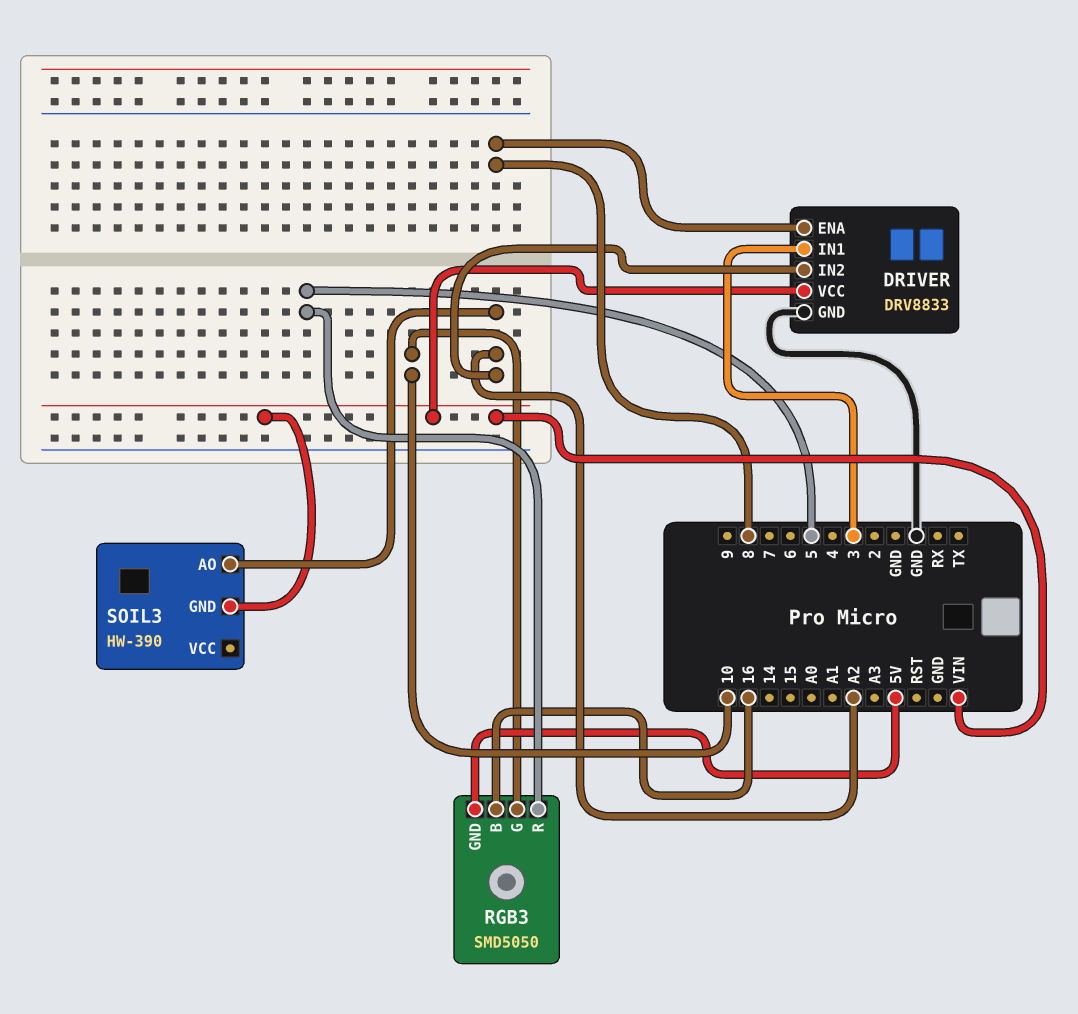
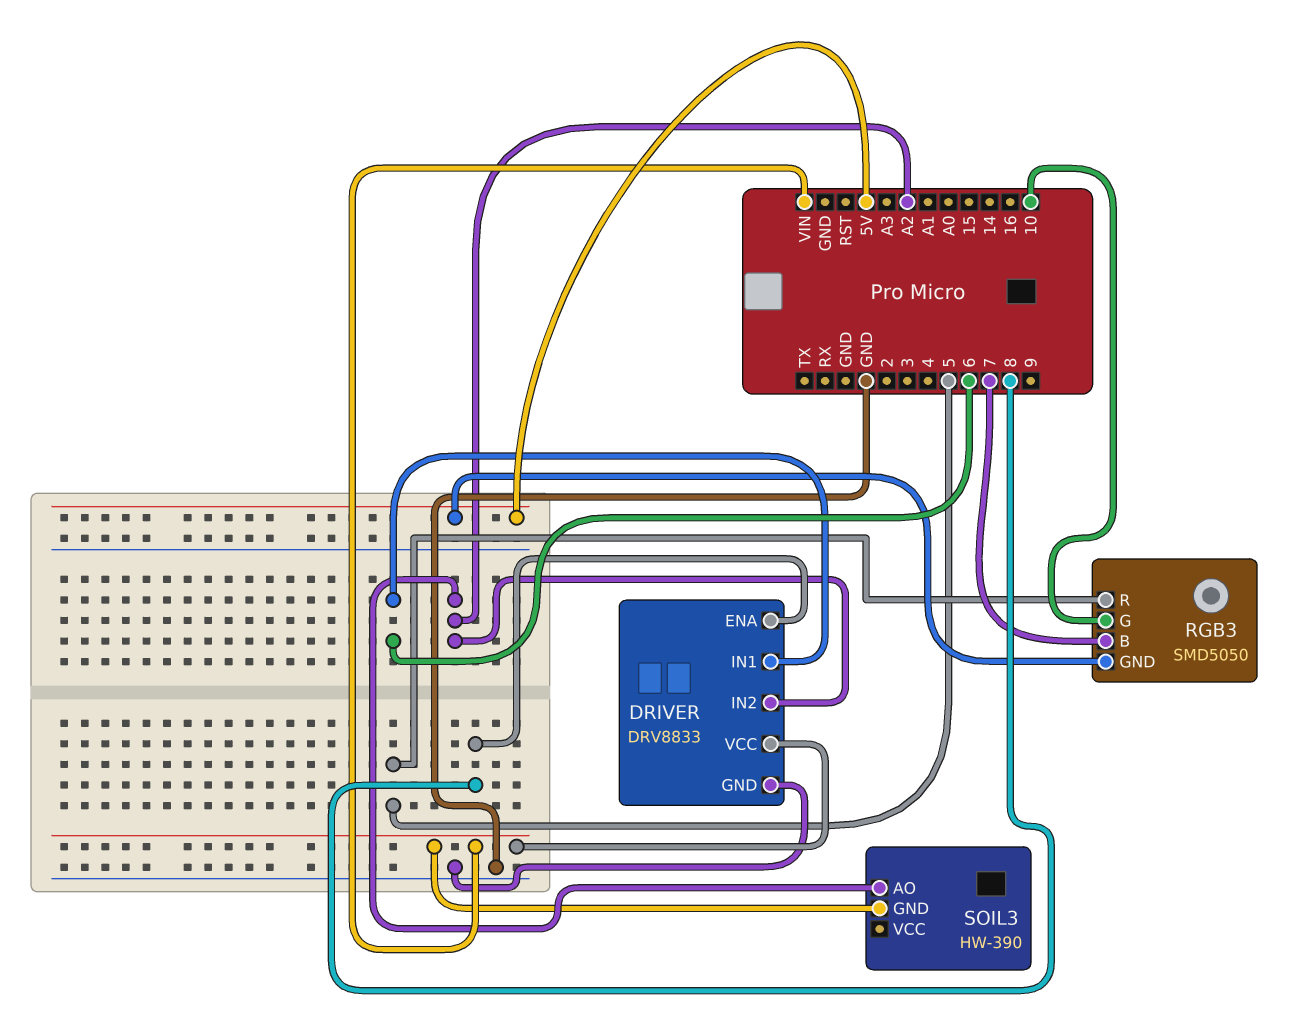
DRIVER pin IN1: 3 -> 6
RGB3 pin B: 16 -> 7

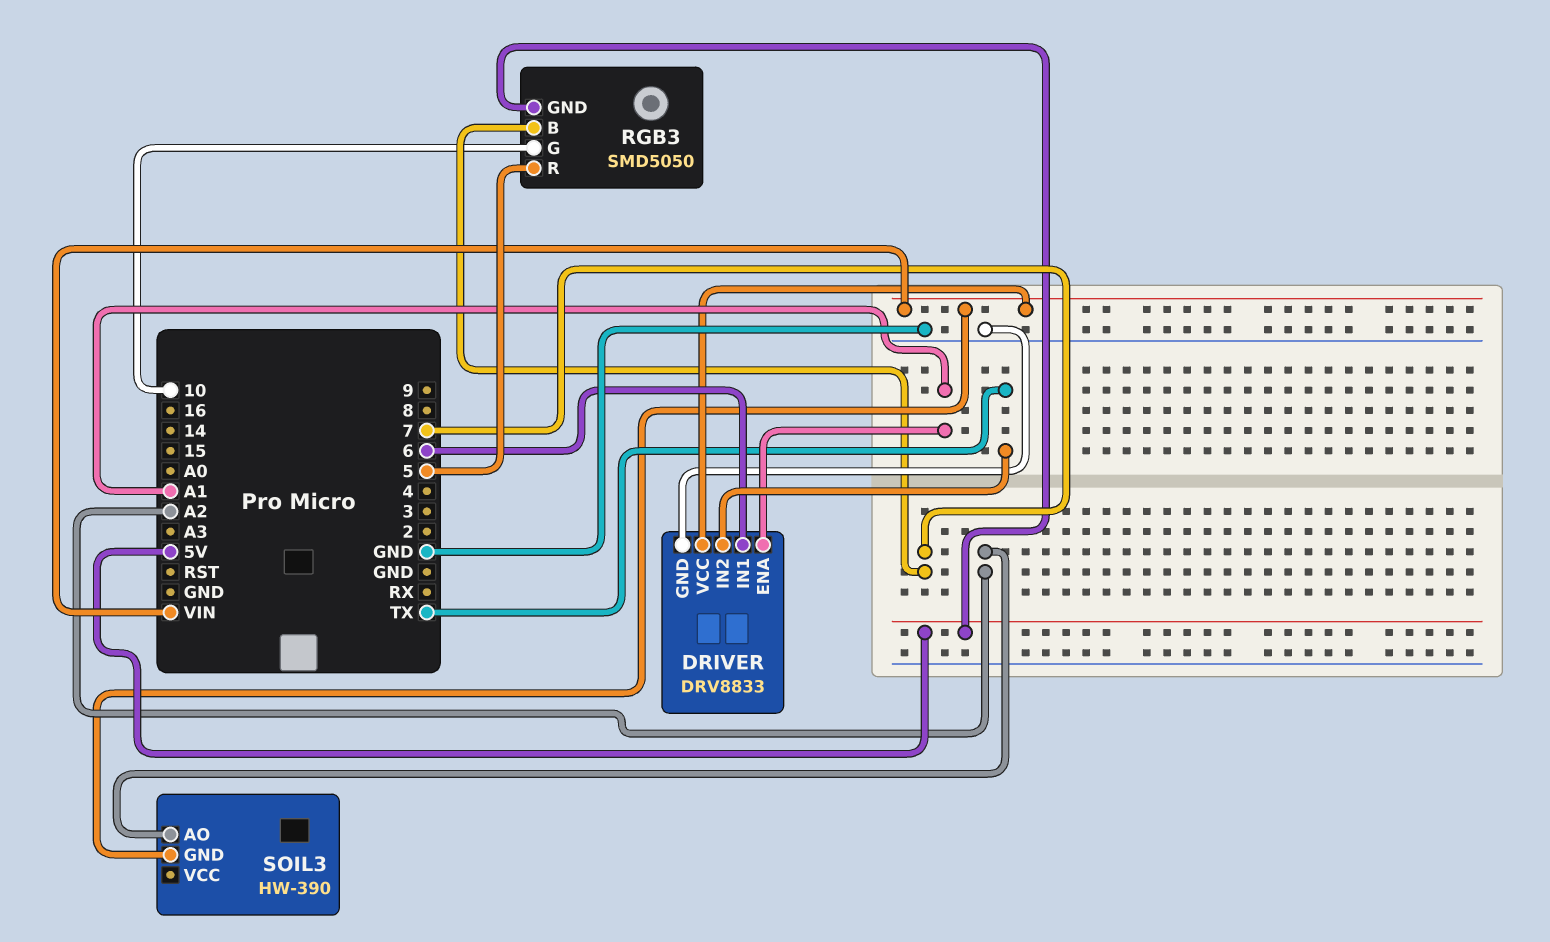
DRIVER pin ENA: 8 -> A1
DRIVER pin IN2: A2 -> TX

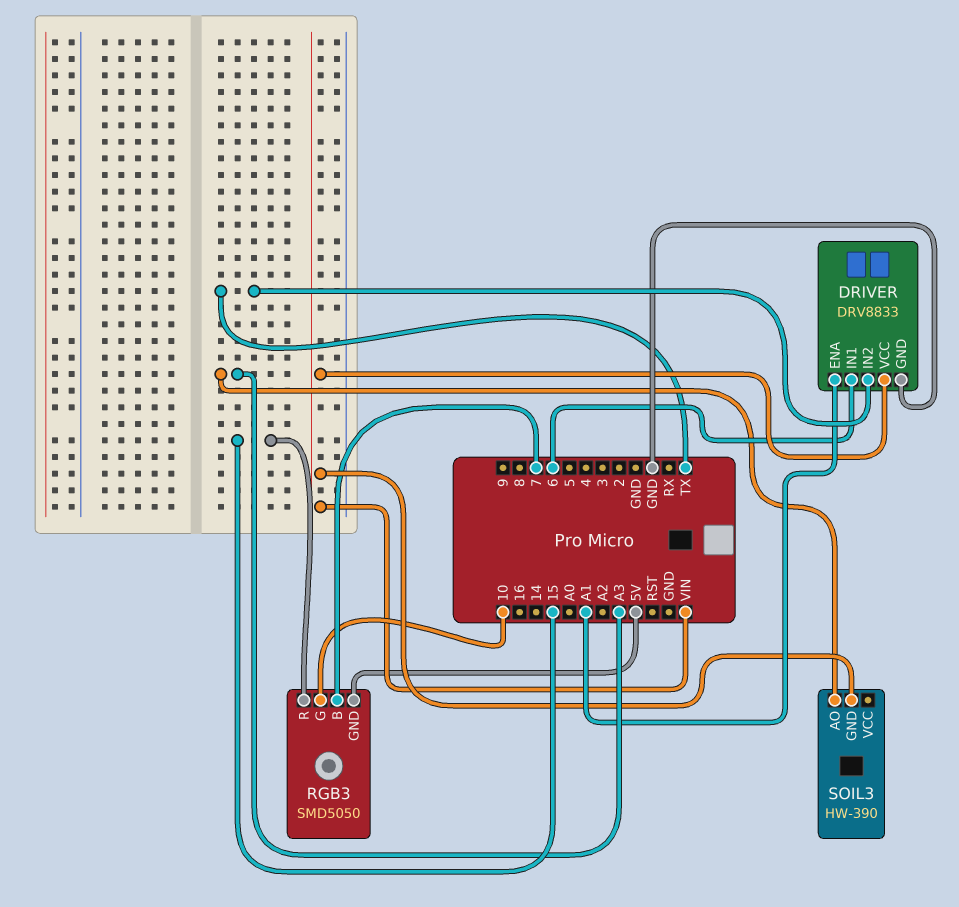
RGB3 pin R: 5 -> 15
SOIL3 pin AO: A2 -> A3

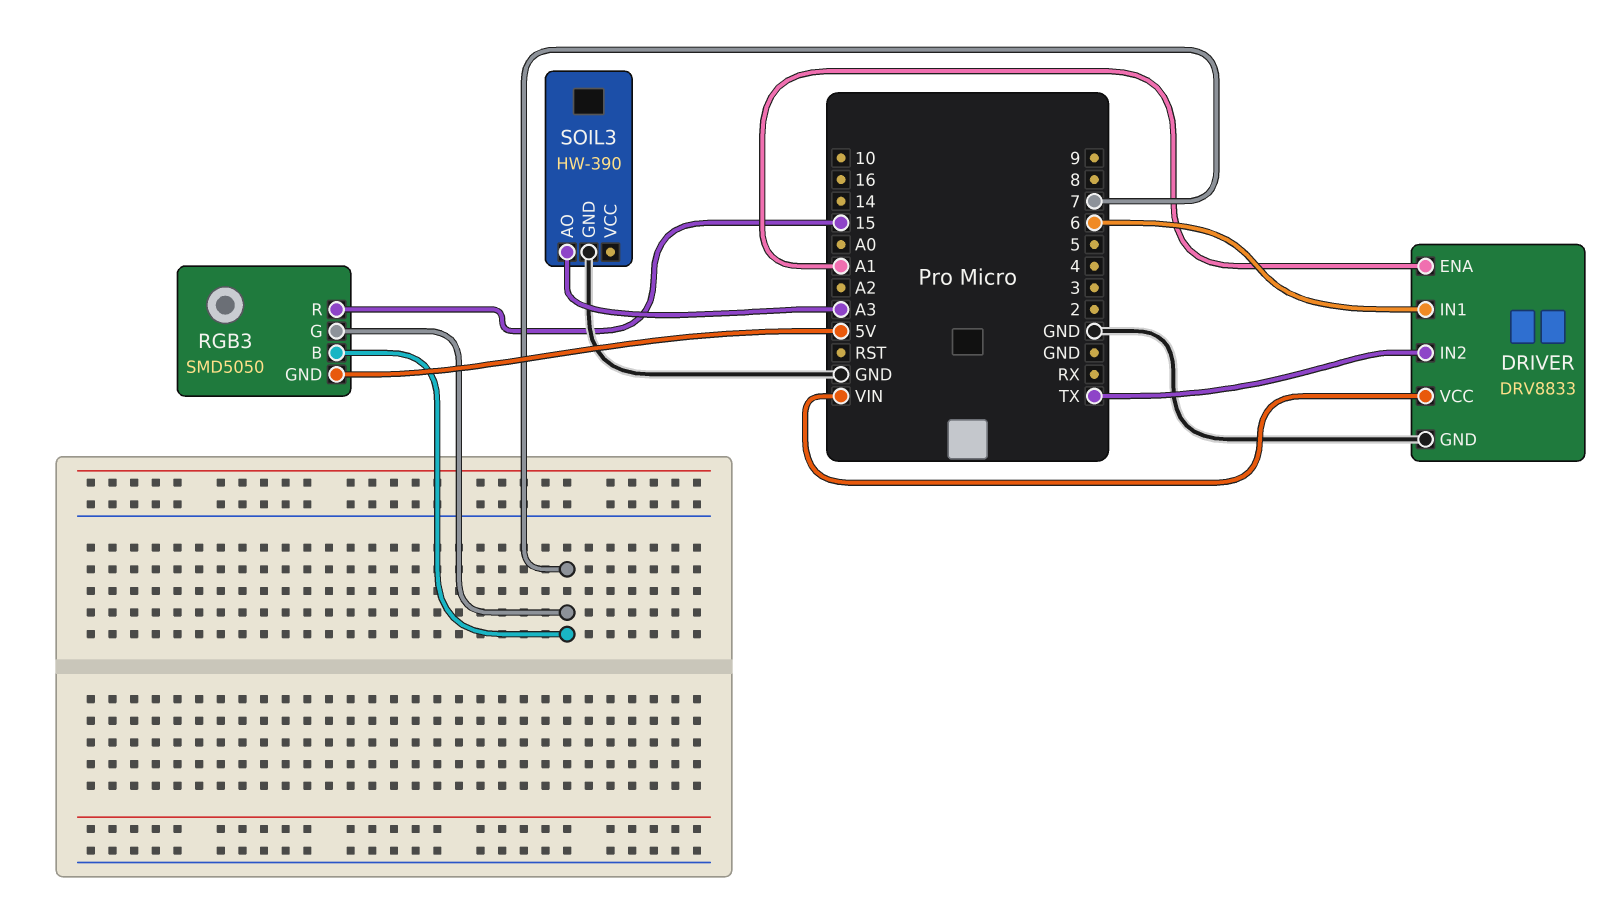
RGB3 pin G: 10 -> 7
SOIL3 pin GND: VIN -> GND

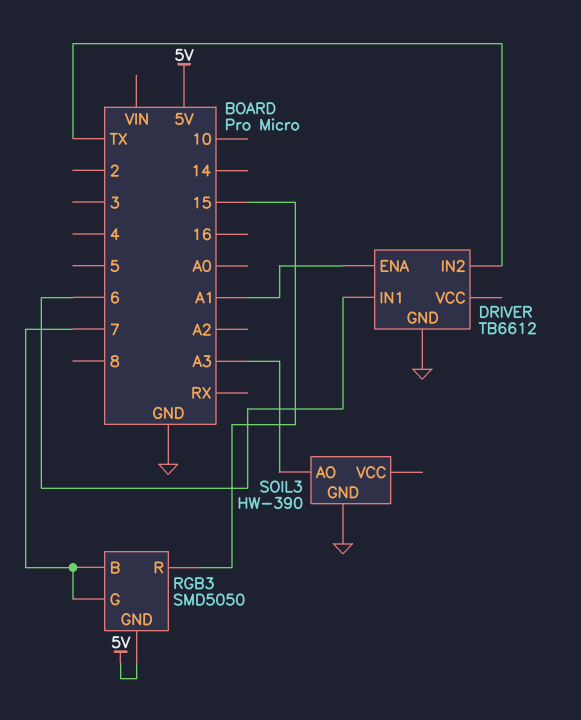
DRIVER: DRV8833 -> TB6612
DRIVER pin VCC: VIN -> none

